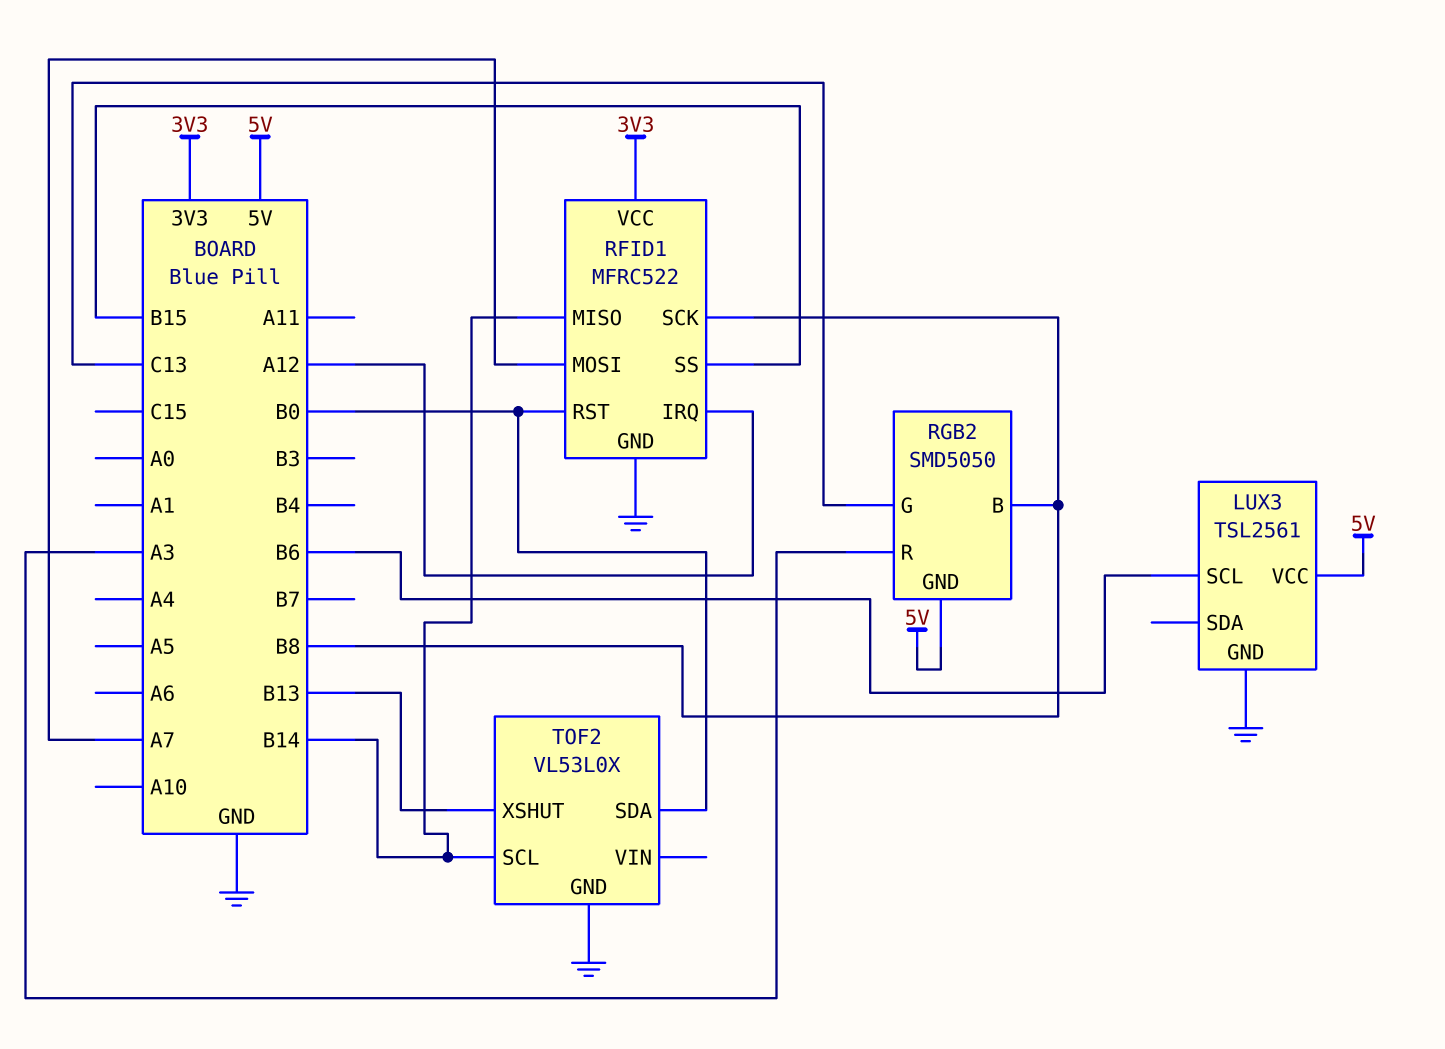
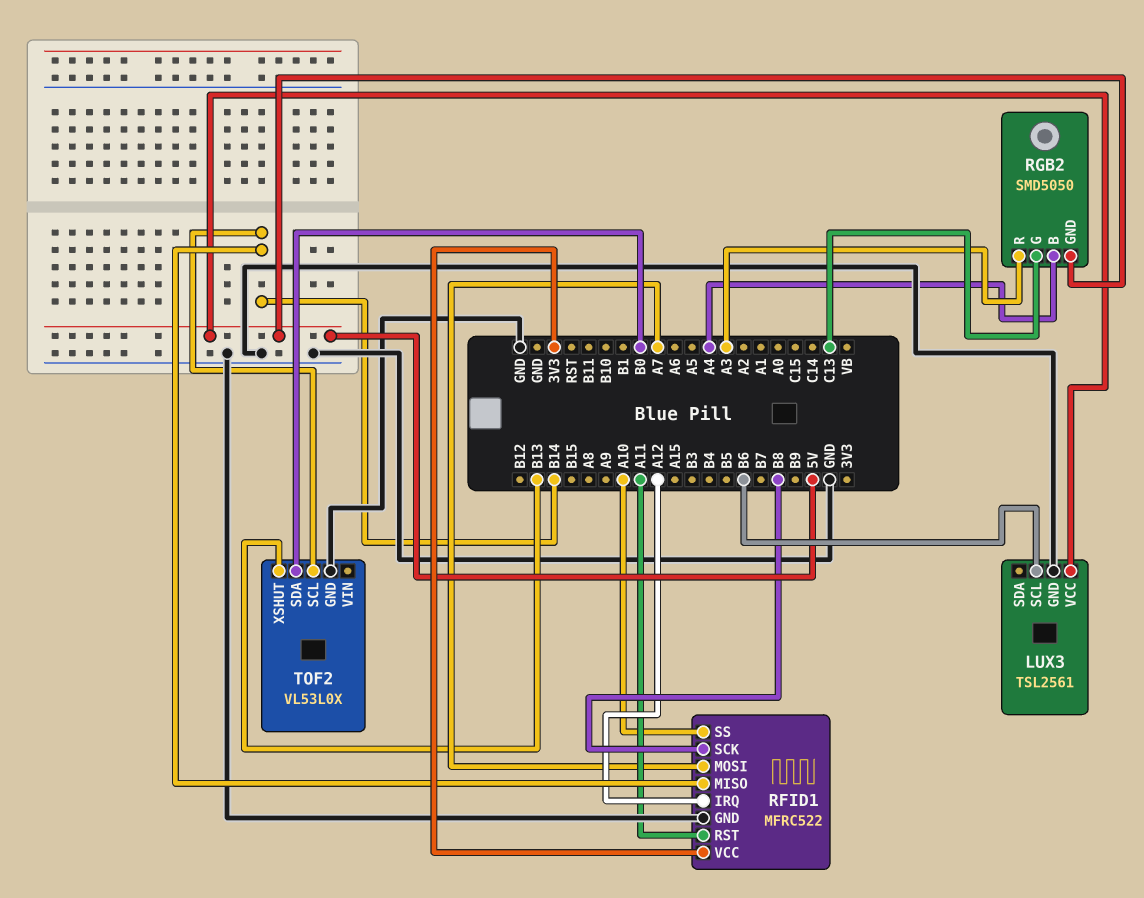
RFID1 pin RST: B0 -> A11
RFID1 pin SS: B15 -> A10
RGB2 pin B: B8 -> A4

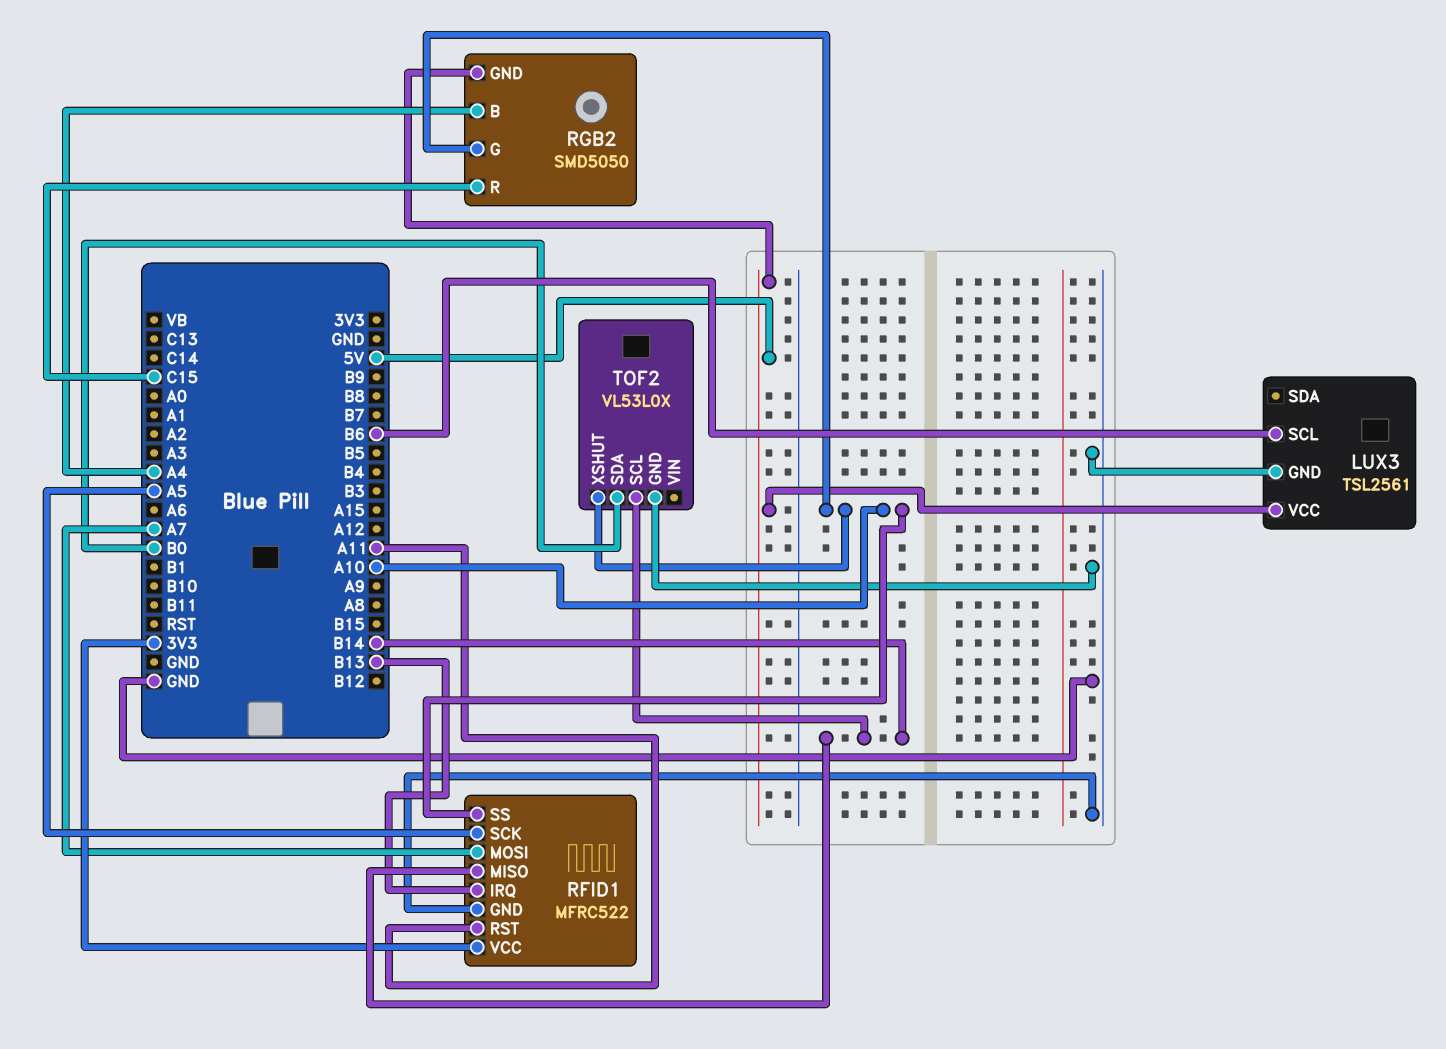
RFID1 pin IRQ: A12 -> B13
RFID1 pin SCK: B8 -> A5
RGB2 pin G: C13 -> A10
RGB2 pin R: A3 -> C15
TOF2 pin XSHUT: B13 -> A10

